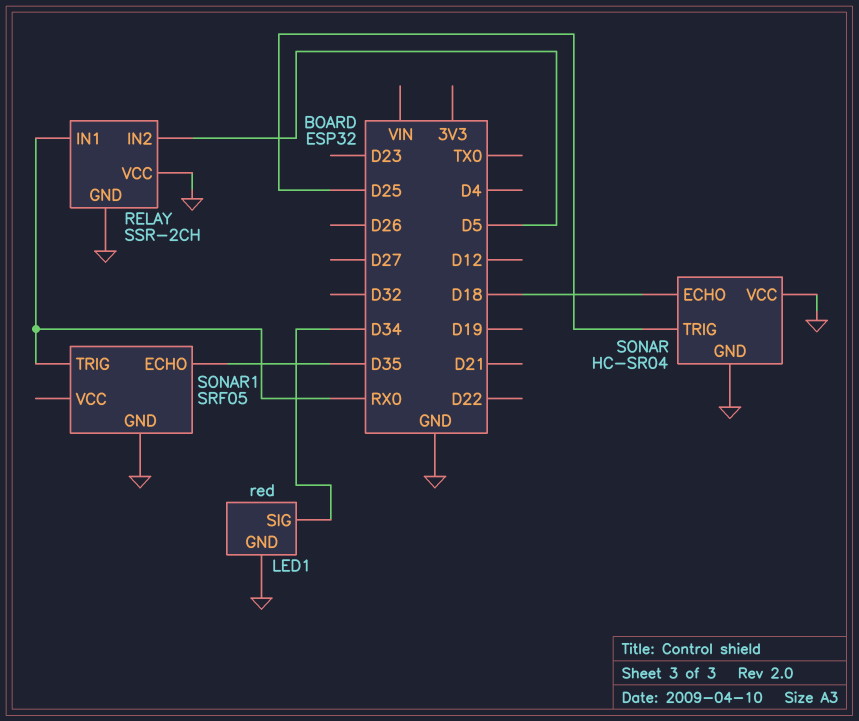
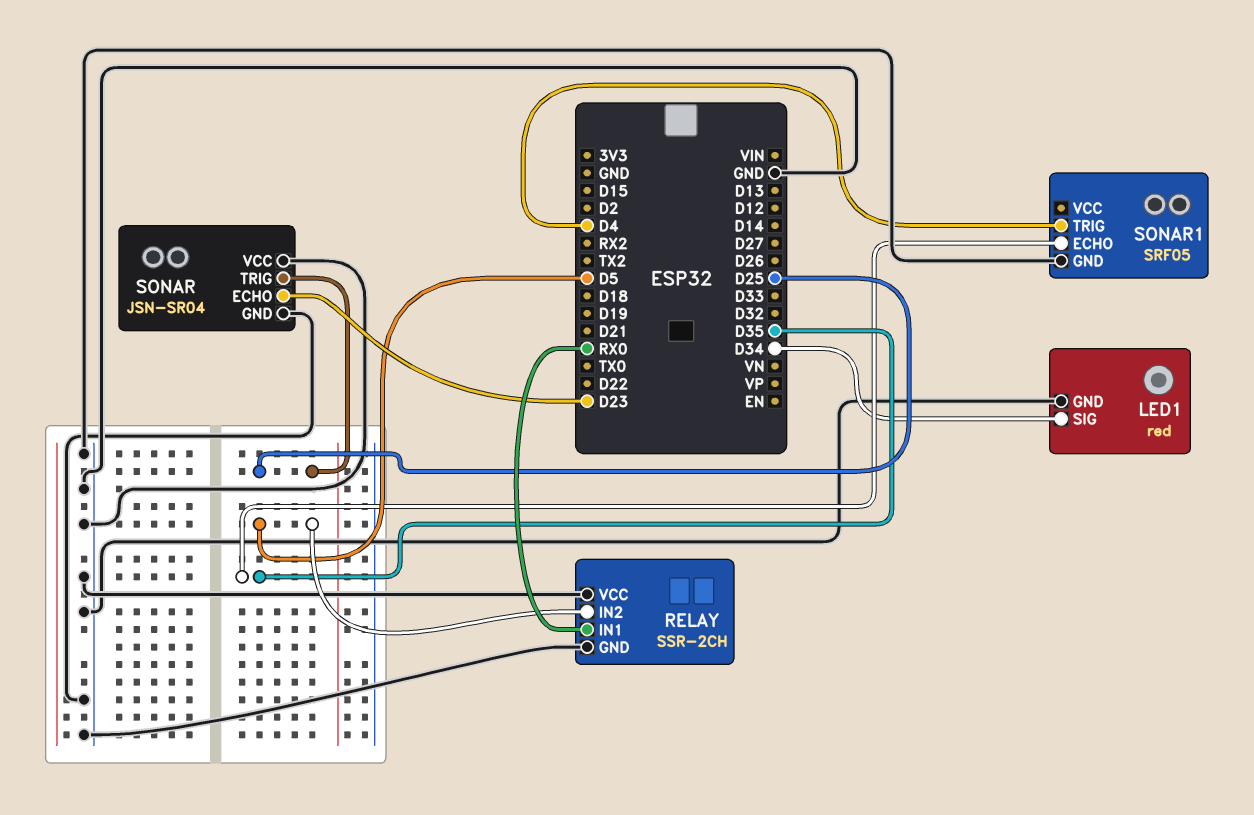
SONAR: HC-SR04 -> JSN-SR04
SONAR pin ECHO: D18 -> D23
SONAR1 pin TRIG: RX0 -> D4

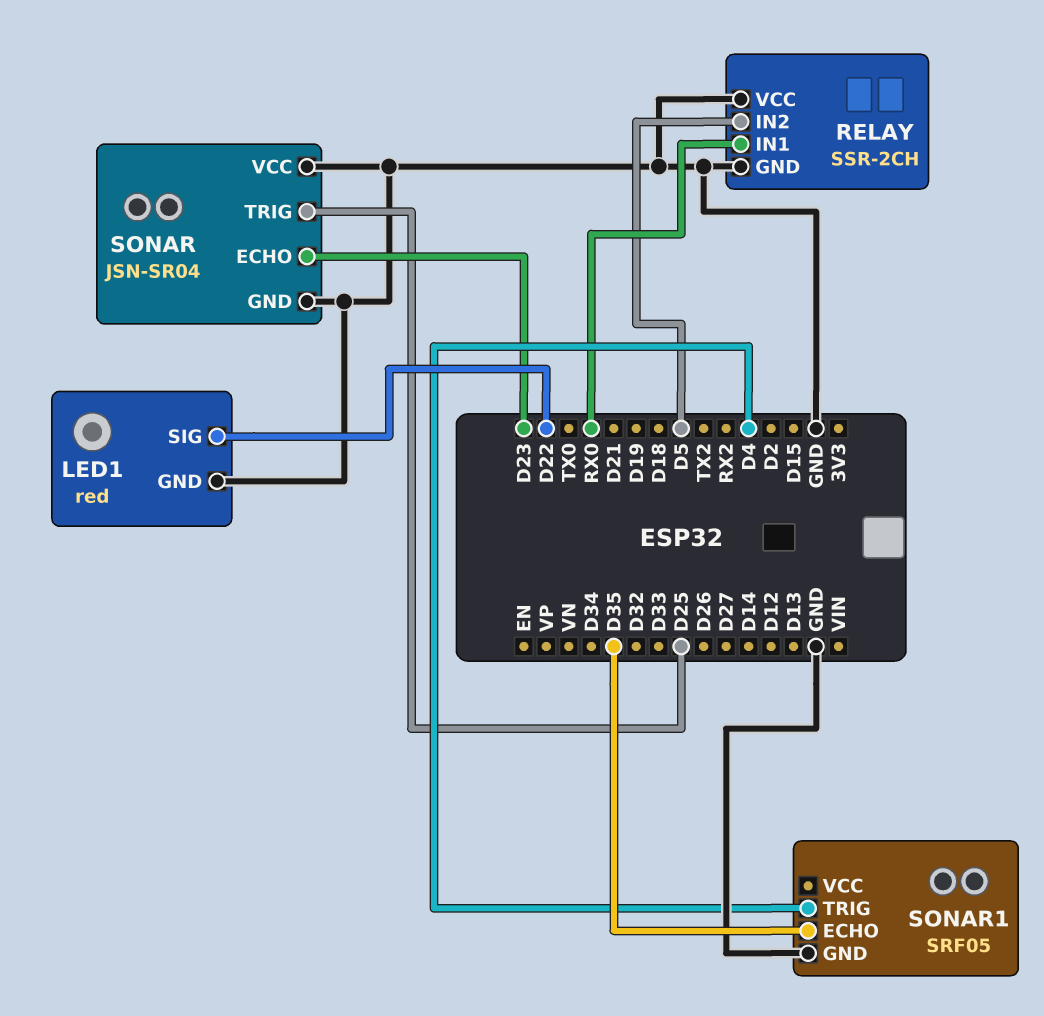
LED1 pin SIG: D34 -> D22

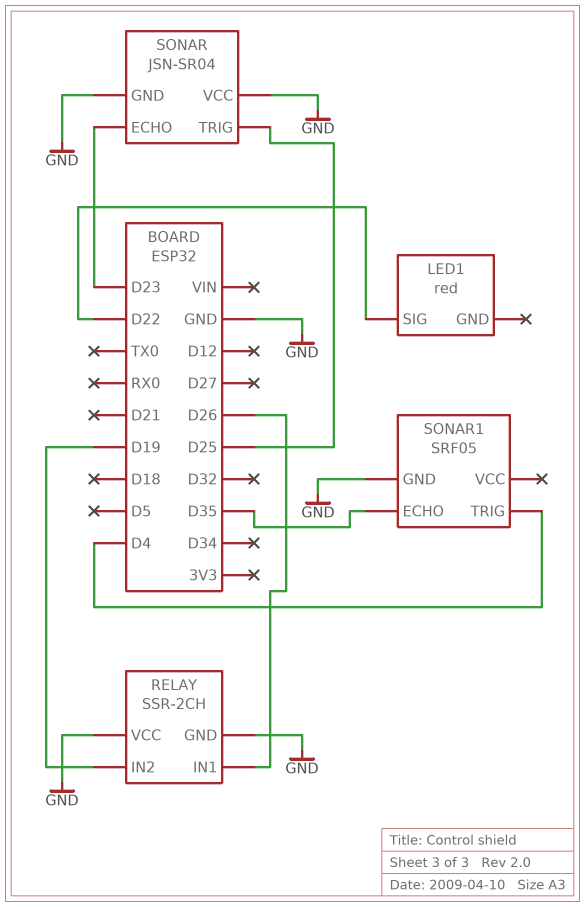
LED1 pin GND: GND -> none
RELAY pin IN1: RX0 -> D26
RELAY pin IN2: D5 -> D19

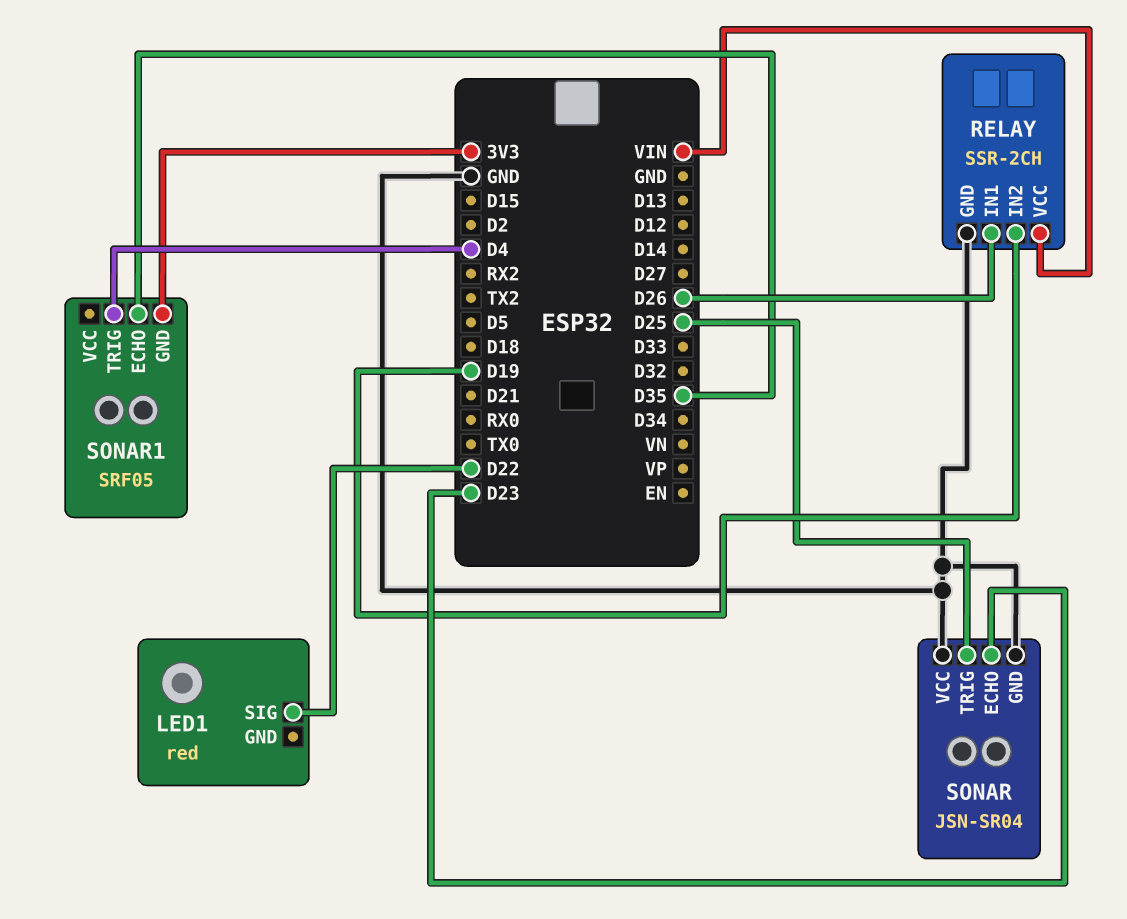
RELAY pin VCC: GND -> VIN
SONAR1 pin GND: GND -> 3V3

